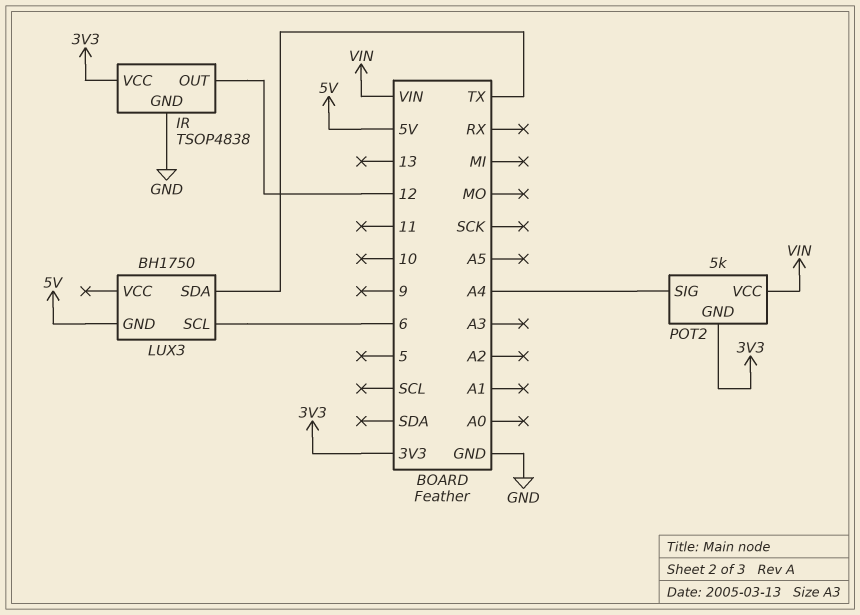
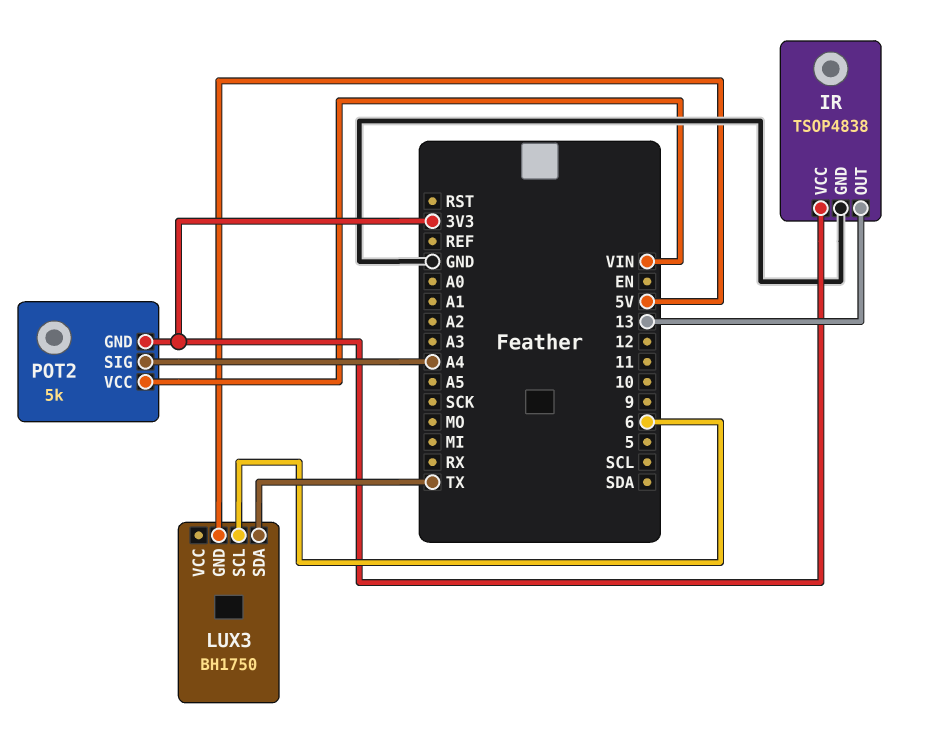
IR pin OUT: 12 -> 13

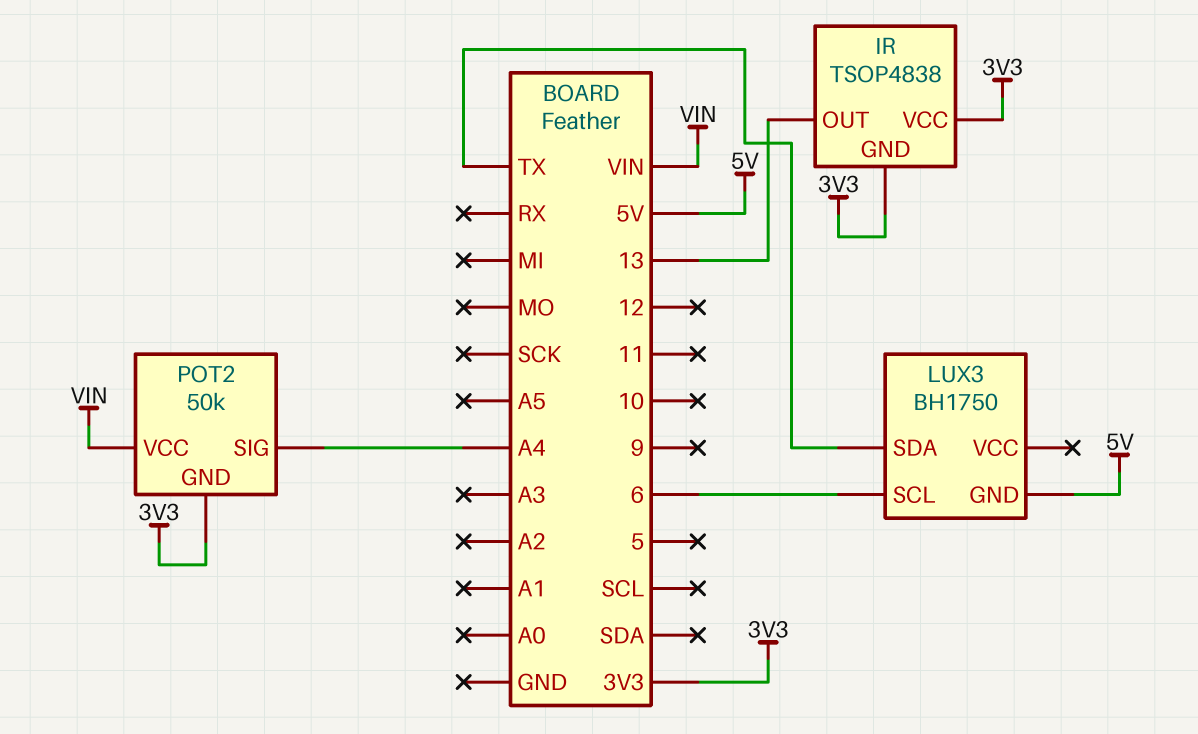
IR pin GND: GND -> 3V3
POT2: 5k -> 50k

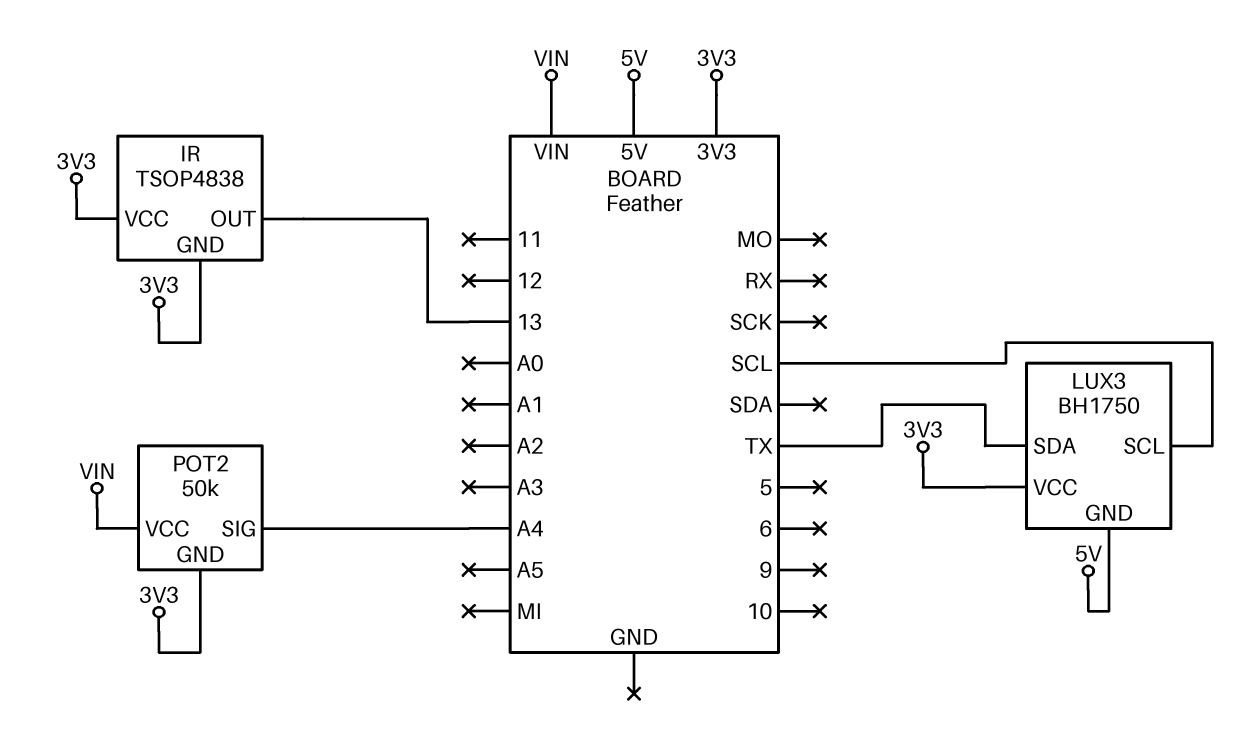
LUX3 pin SCL: 6 -> SCL
LUX3 pin VCC: none -> 3V3

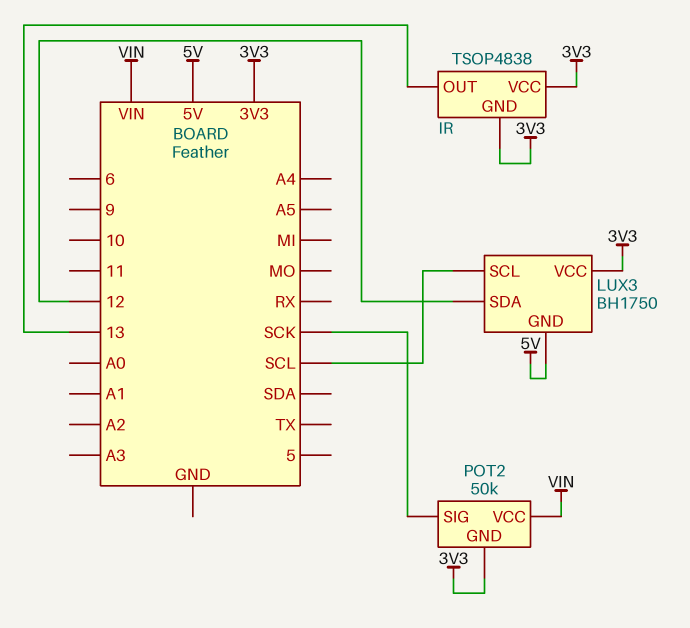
LUX3 pin SDA: TX -> 12
POT2 pin SIG: A4 -> SCK

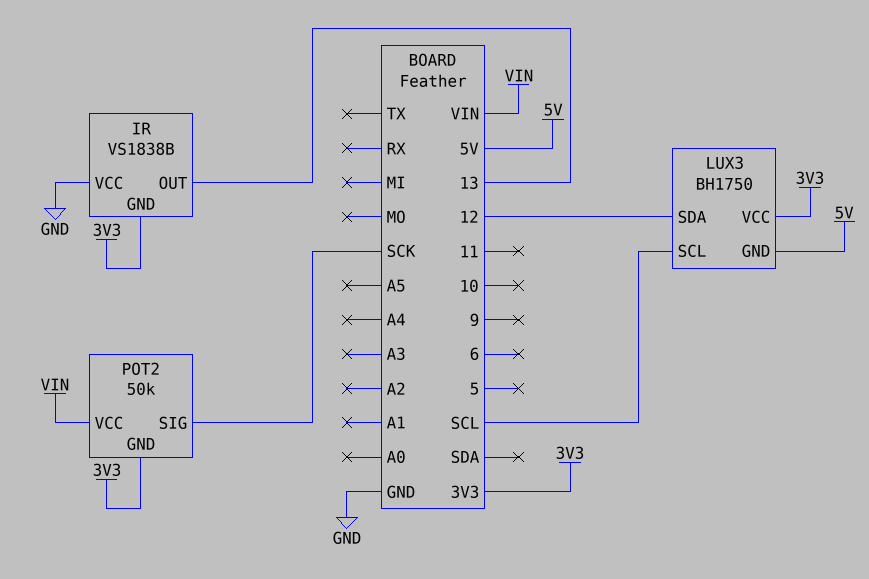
IR: TSOP4838 -> VS1838B
IR pin VCC: 3V3 -> GND

